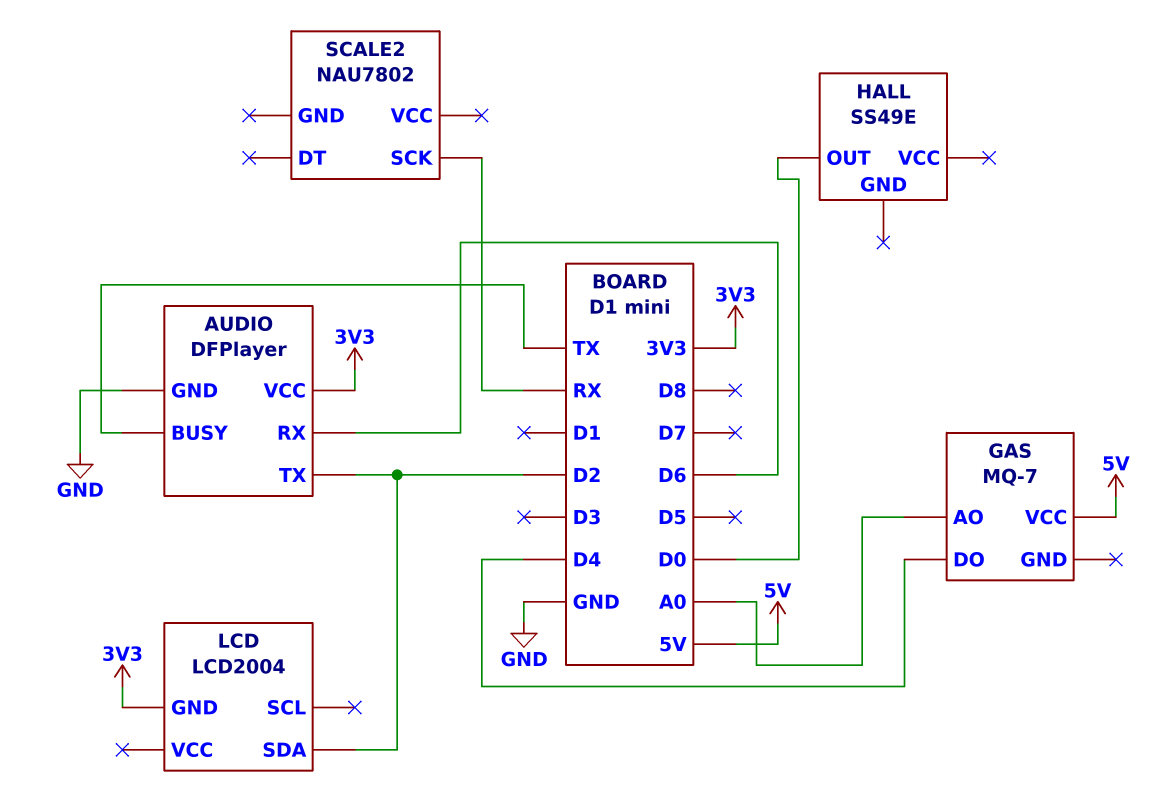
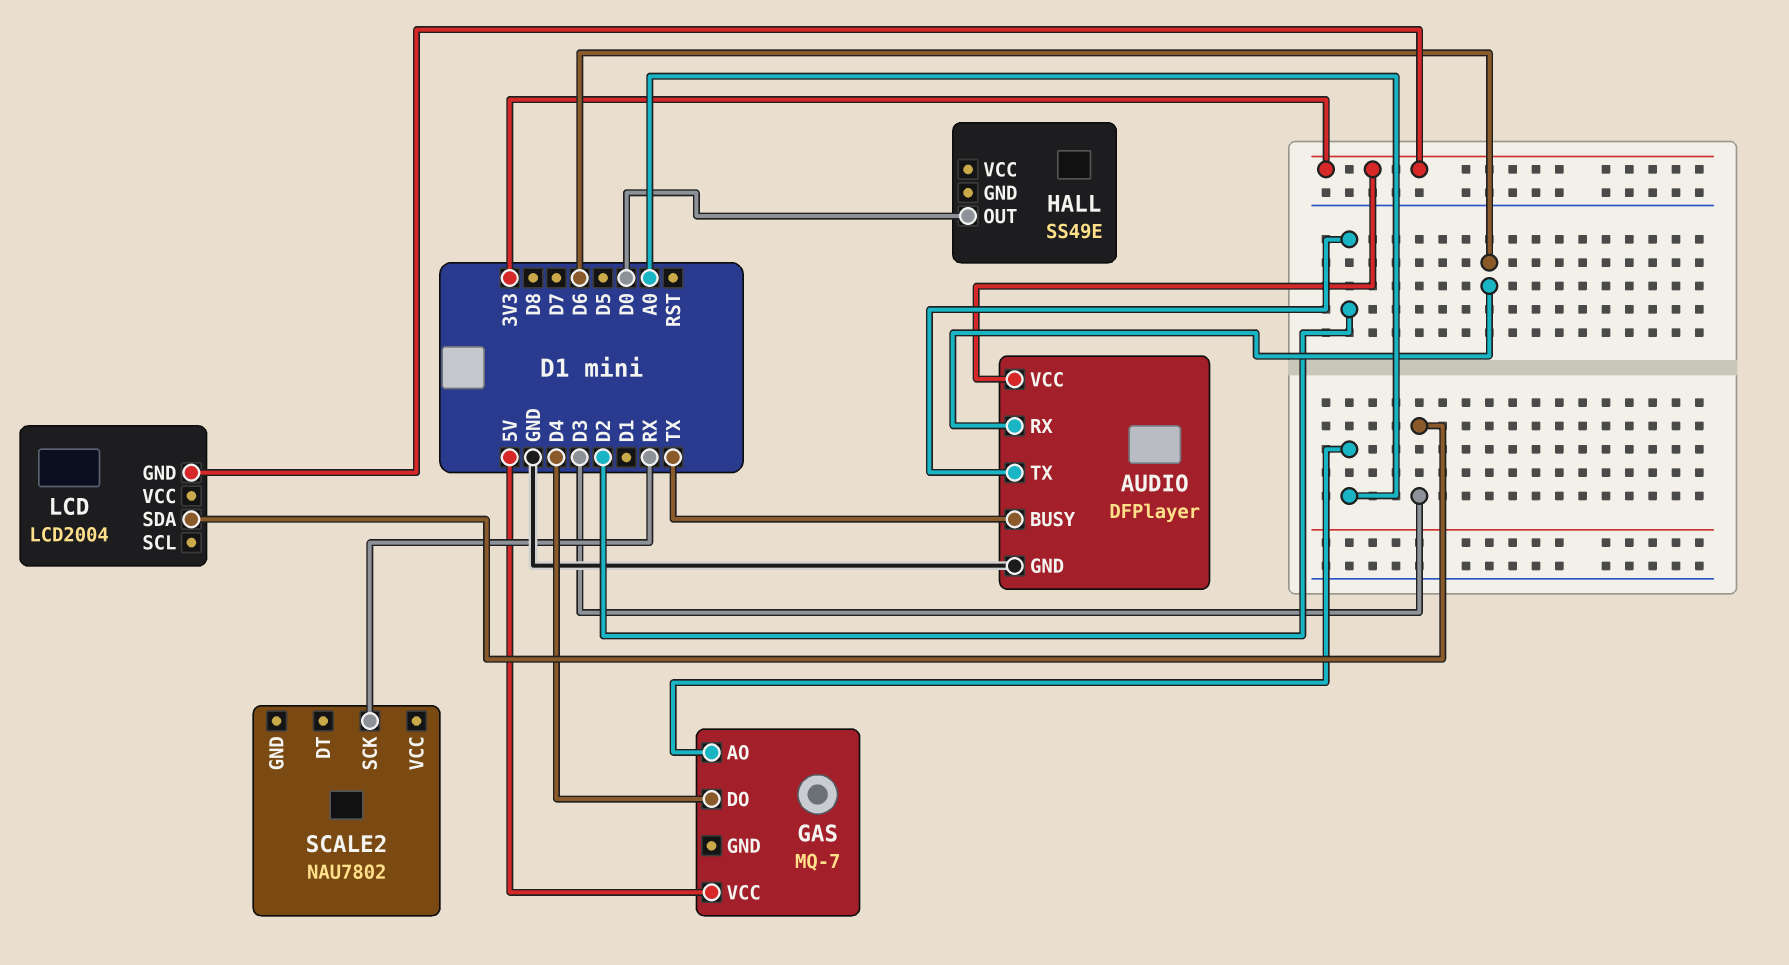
LCD pin SDA: D2 -> D3

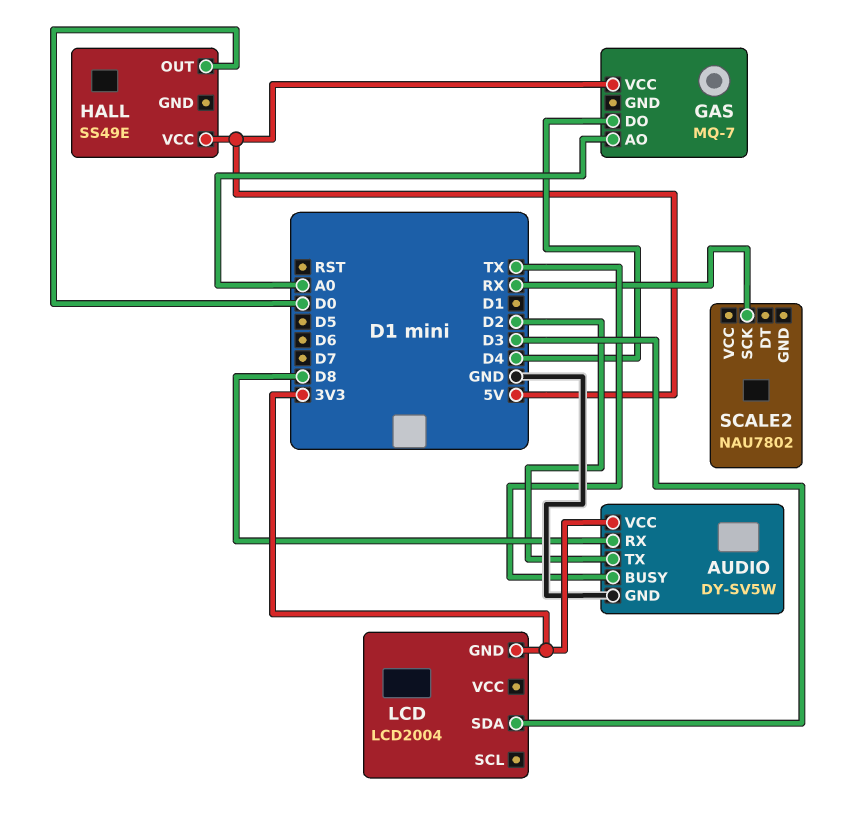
AUDIO: DFPlayer -> DY-SV5W
AUDIO pin RX: D6 -> D8
HALL pin VCC: none -> 5V

